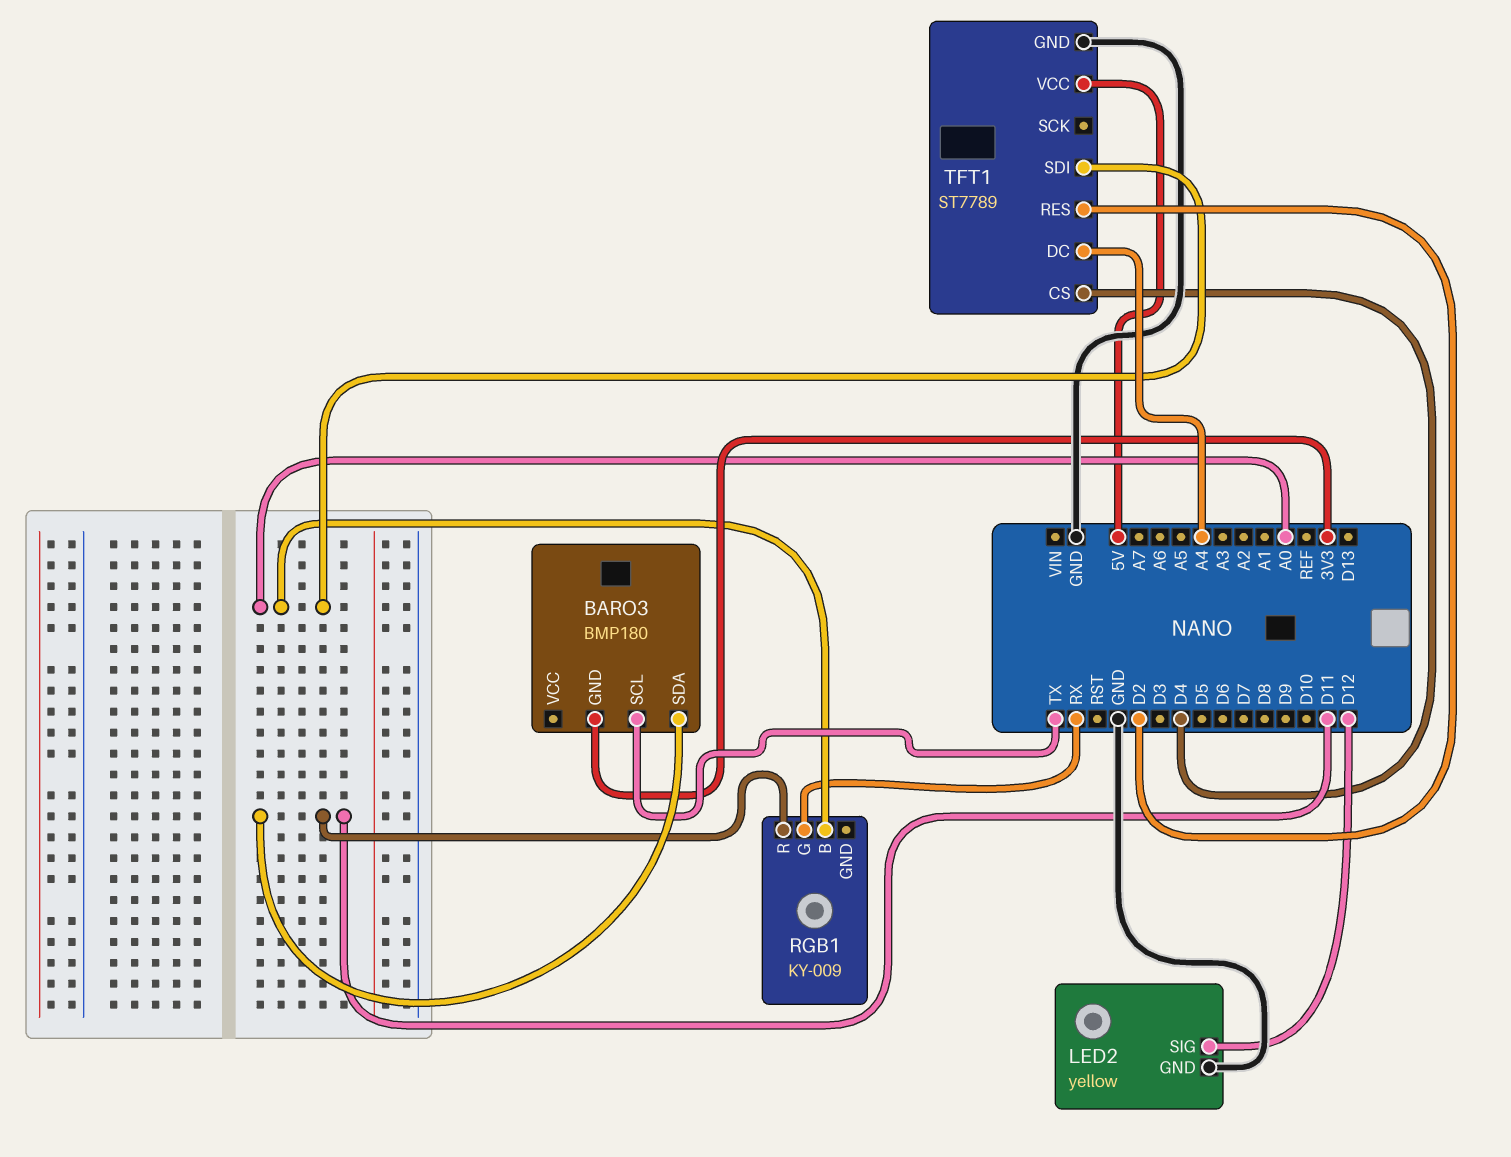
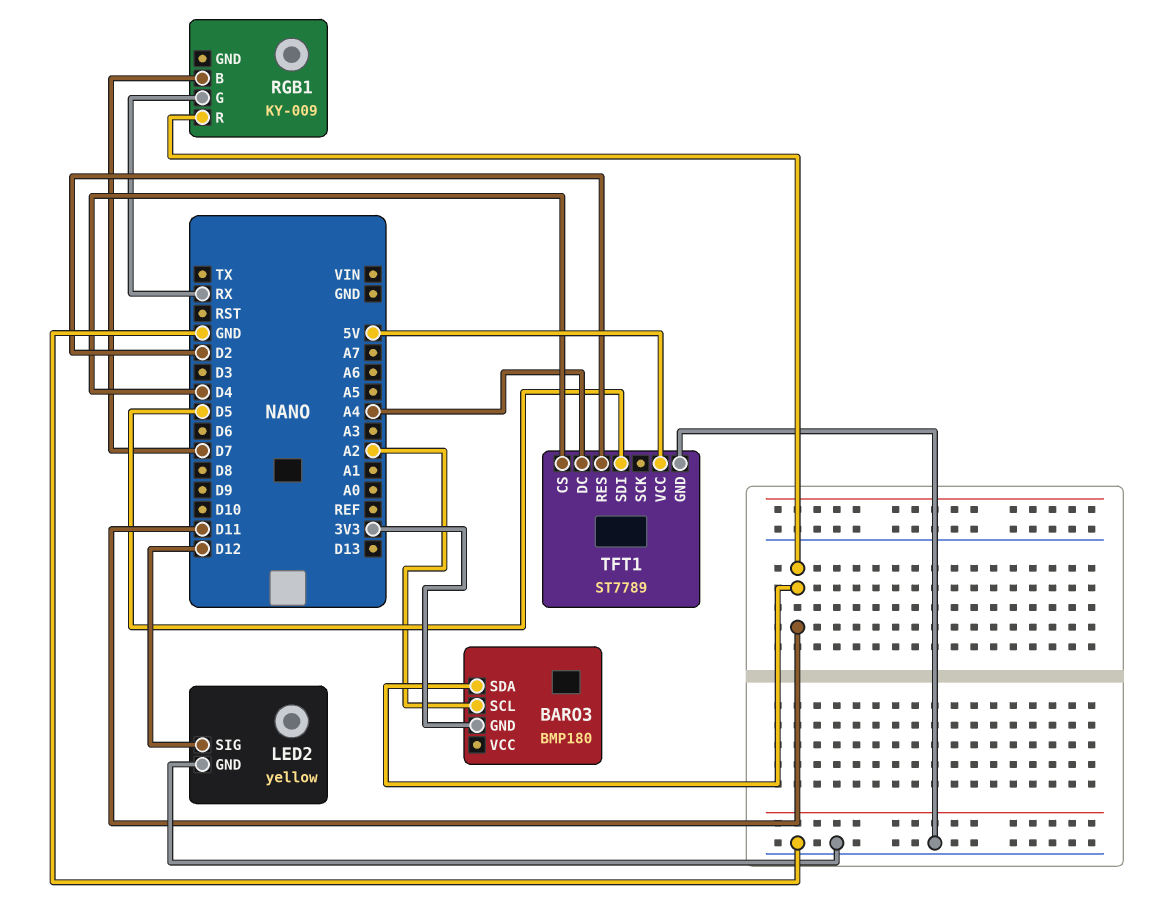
BARO3 pin SCL: TX -> A2
RGB1 pin B: A0 -> D7
TFT1 pin SDI: A0 -> D5

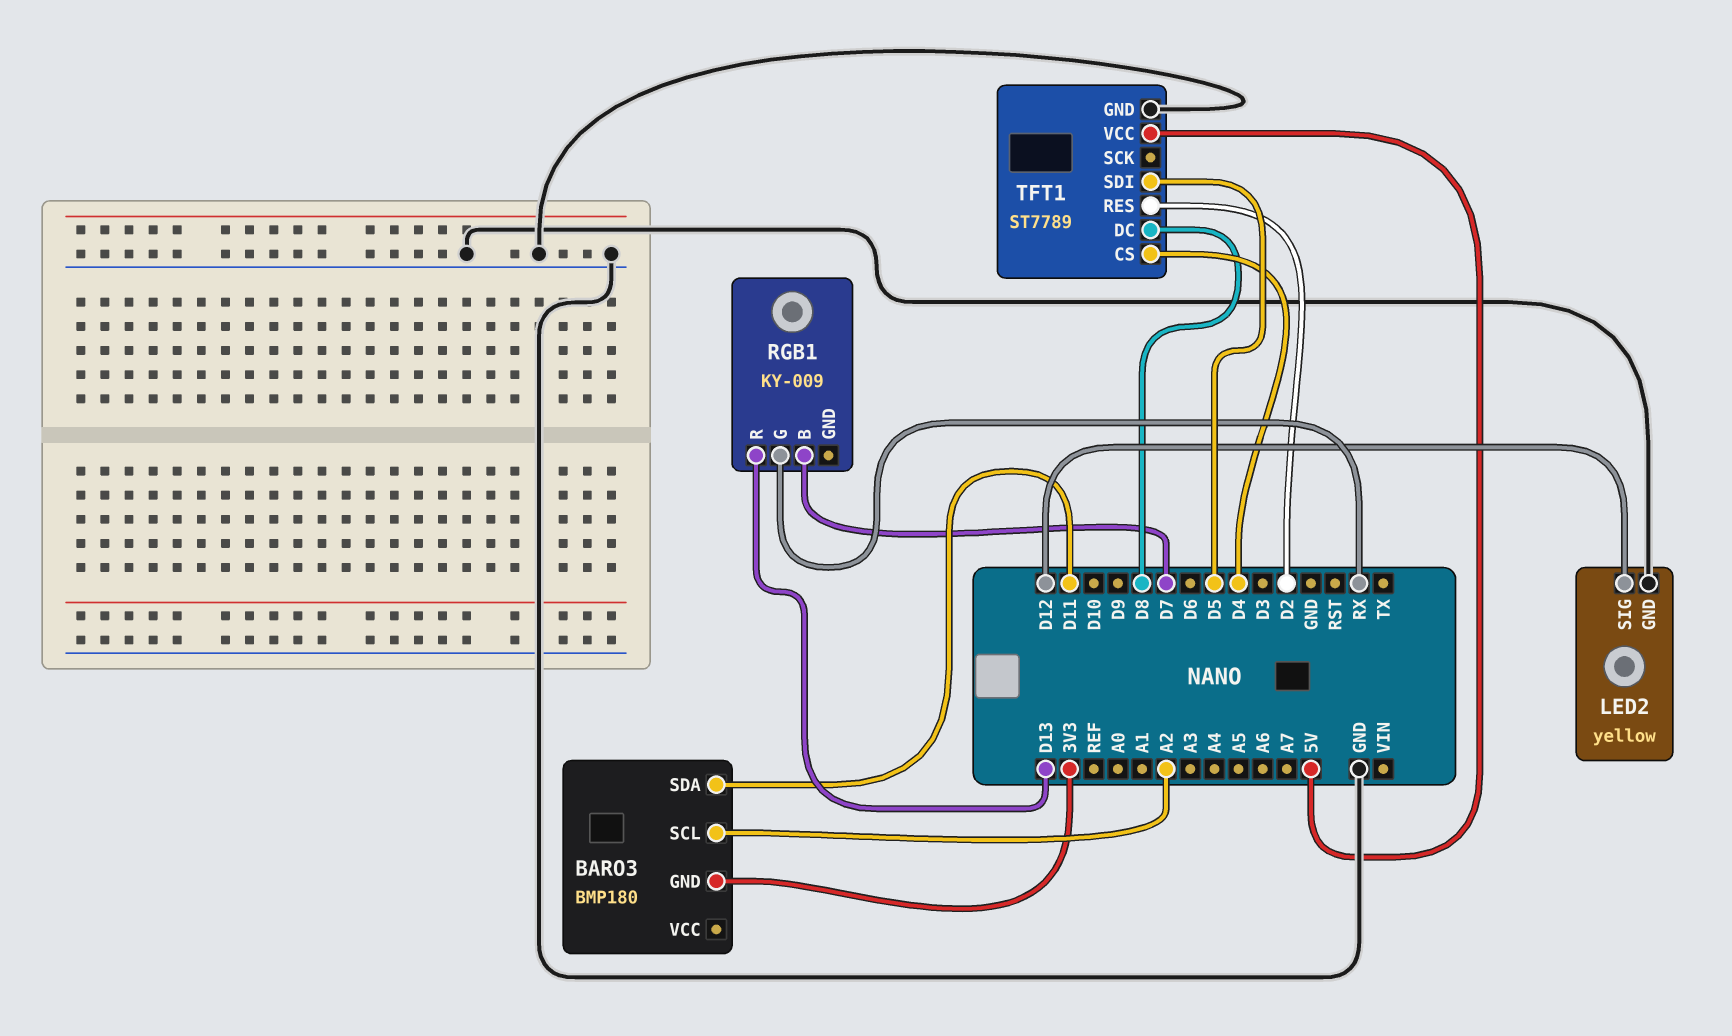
RGB1 pin R: D11 -> D13
TFT1 pin DC: A4 -> D8

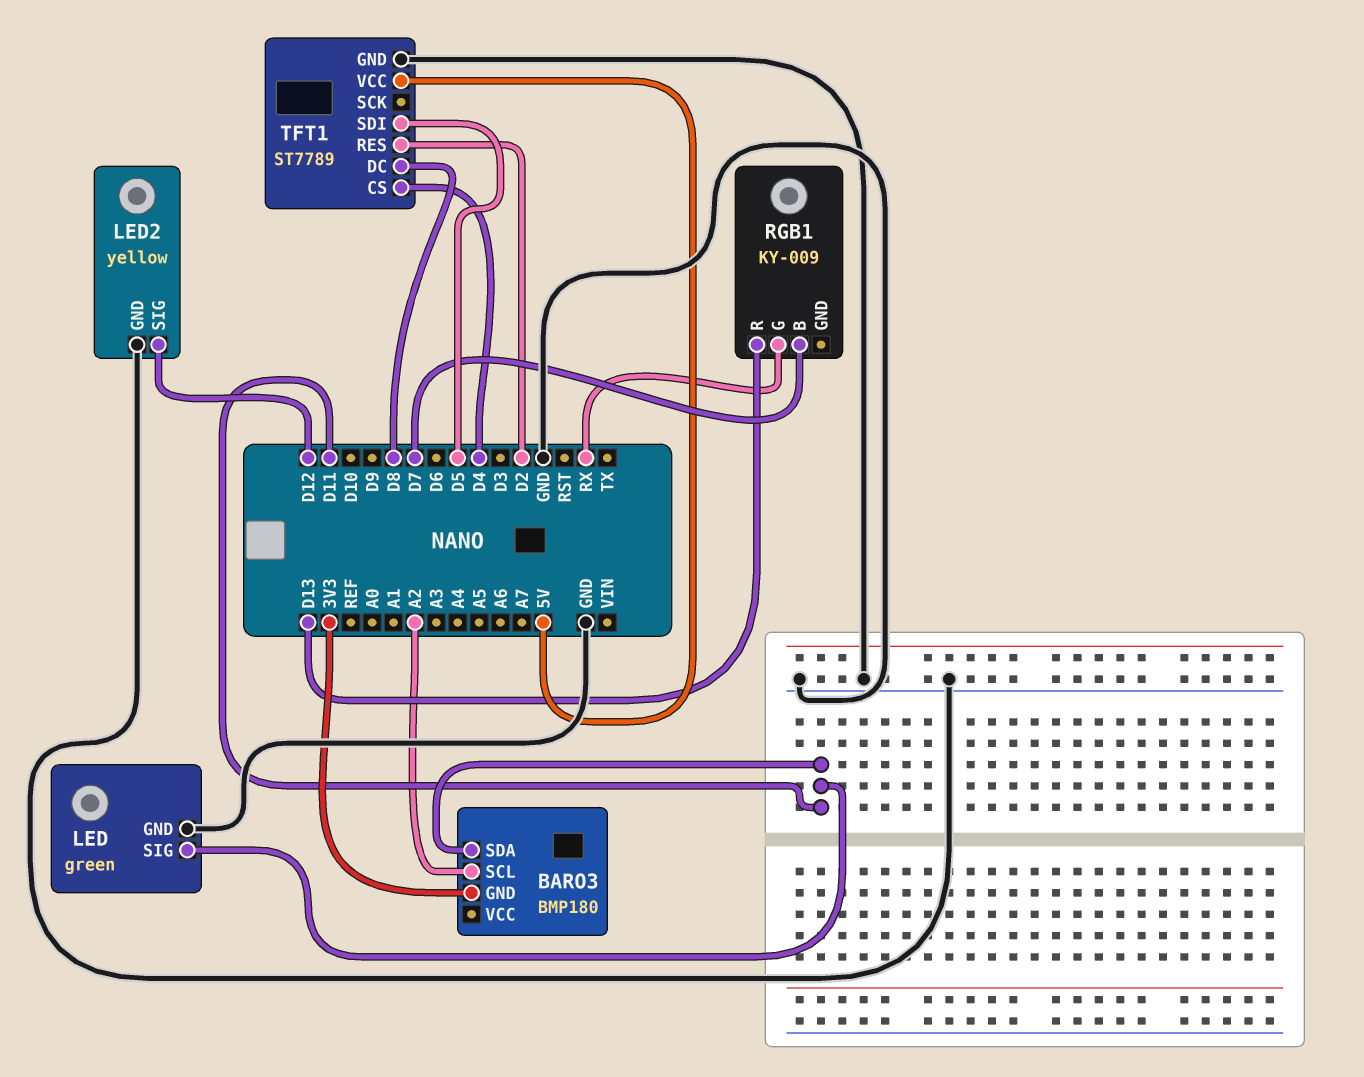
LED: none -> green
LED pin GND: none -> GND
LED pin SIG: none -> D11

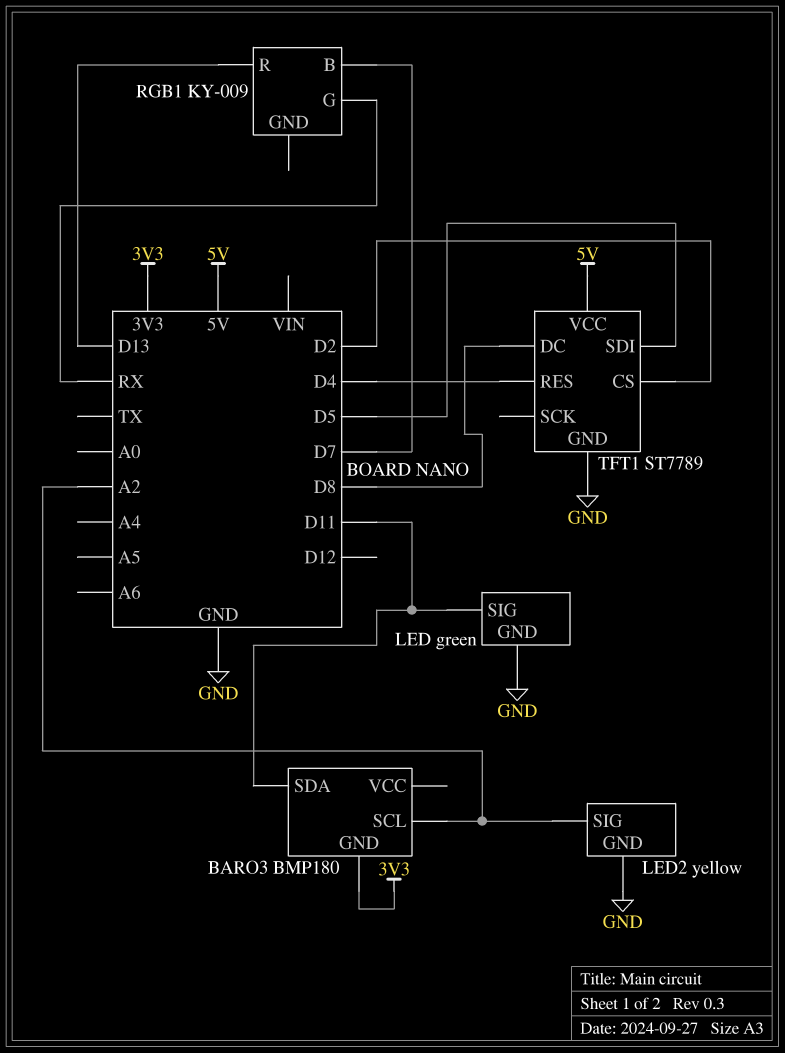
LED2 pin SIG: D12 -> A2
TFT1 pin CS: D4 -> D2
TFT1 pin RES: D2 -> D4

